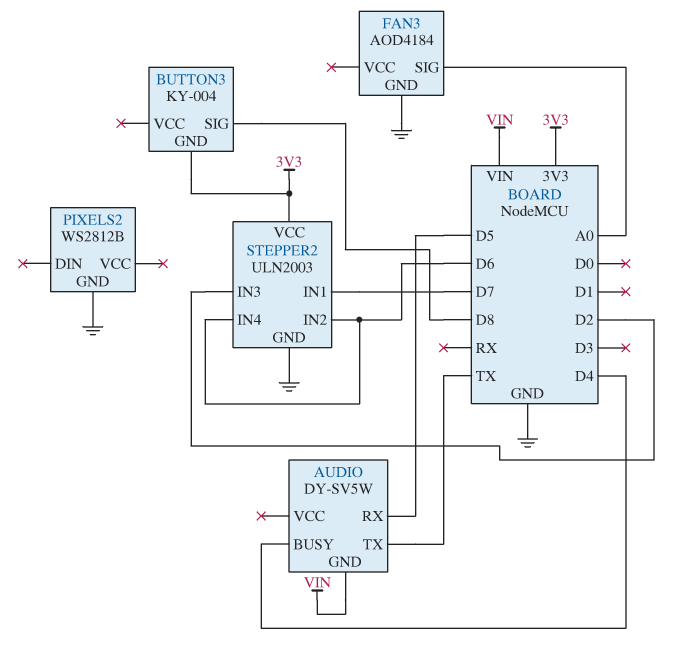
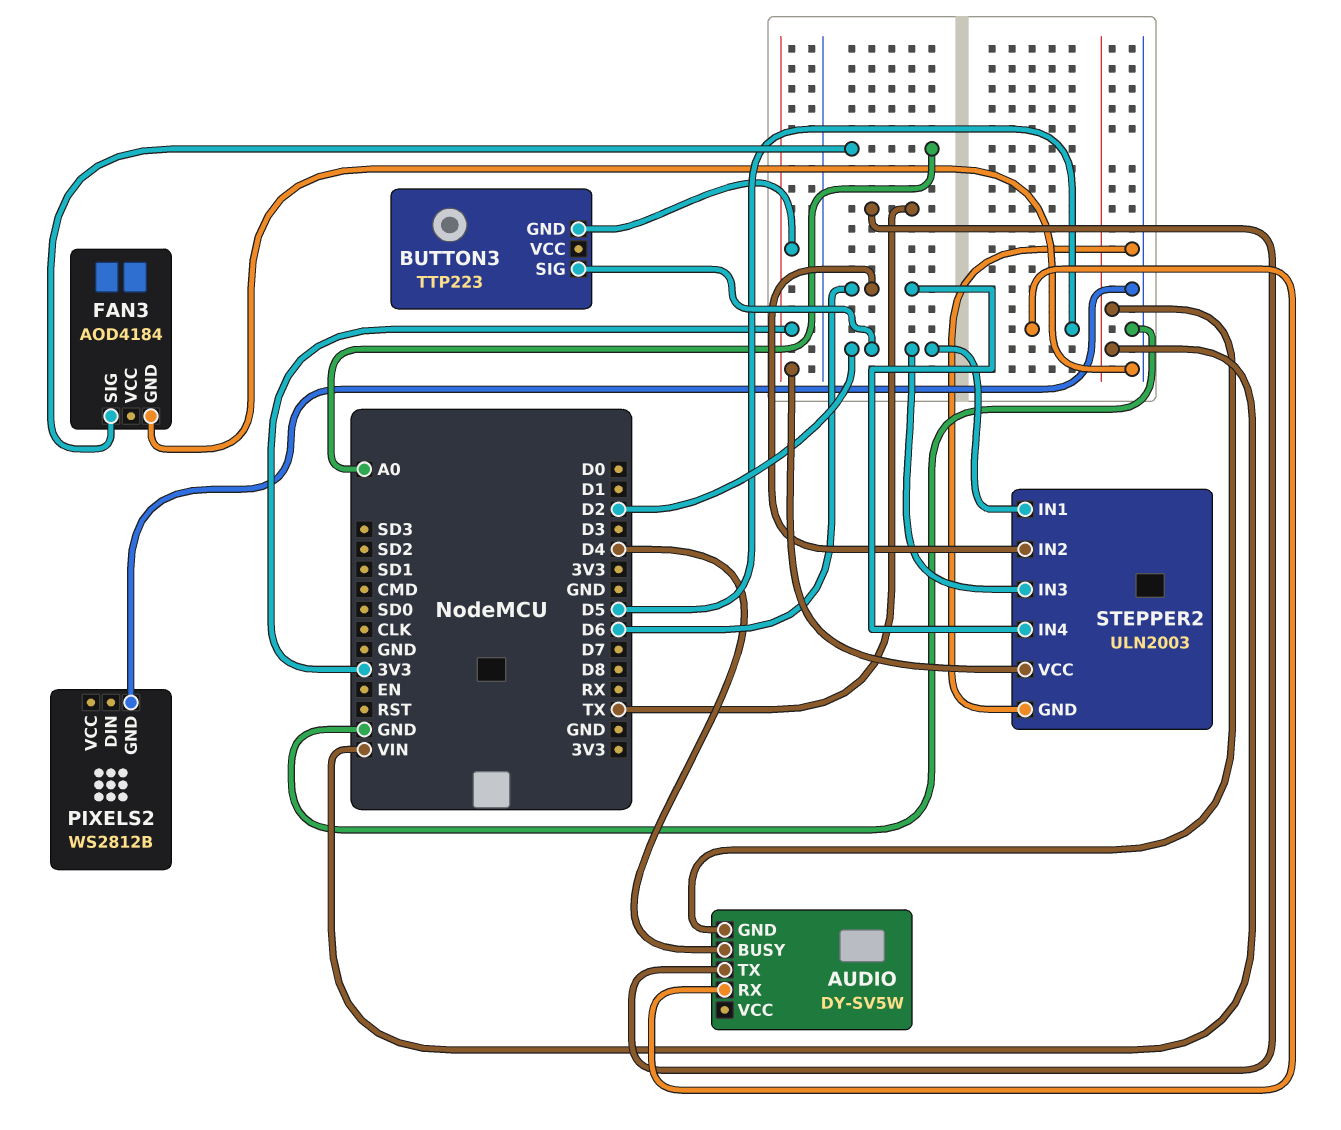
BUTTON3: KY-004 -> TTP223
BUTTON3 pin SIG: D8 -> D2
STEPPER2 pin IN1: D7 -> D2

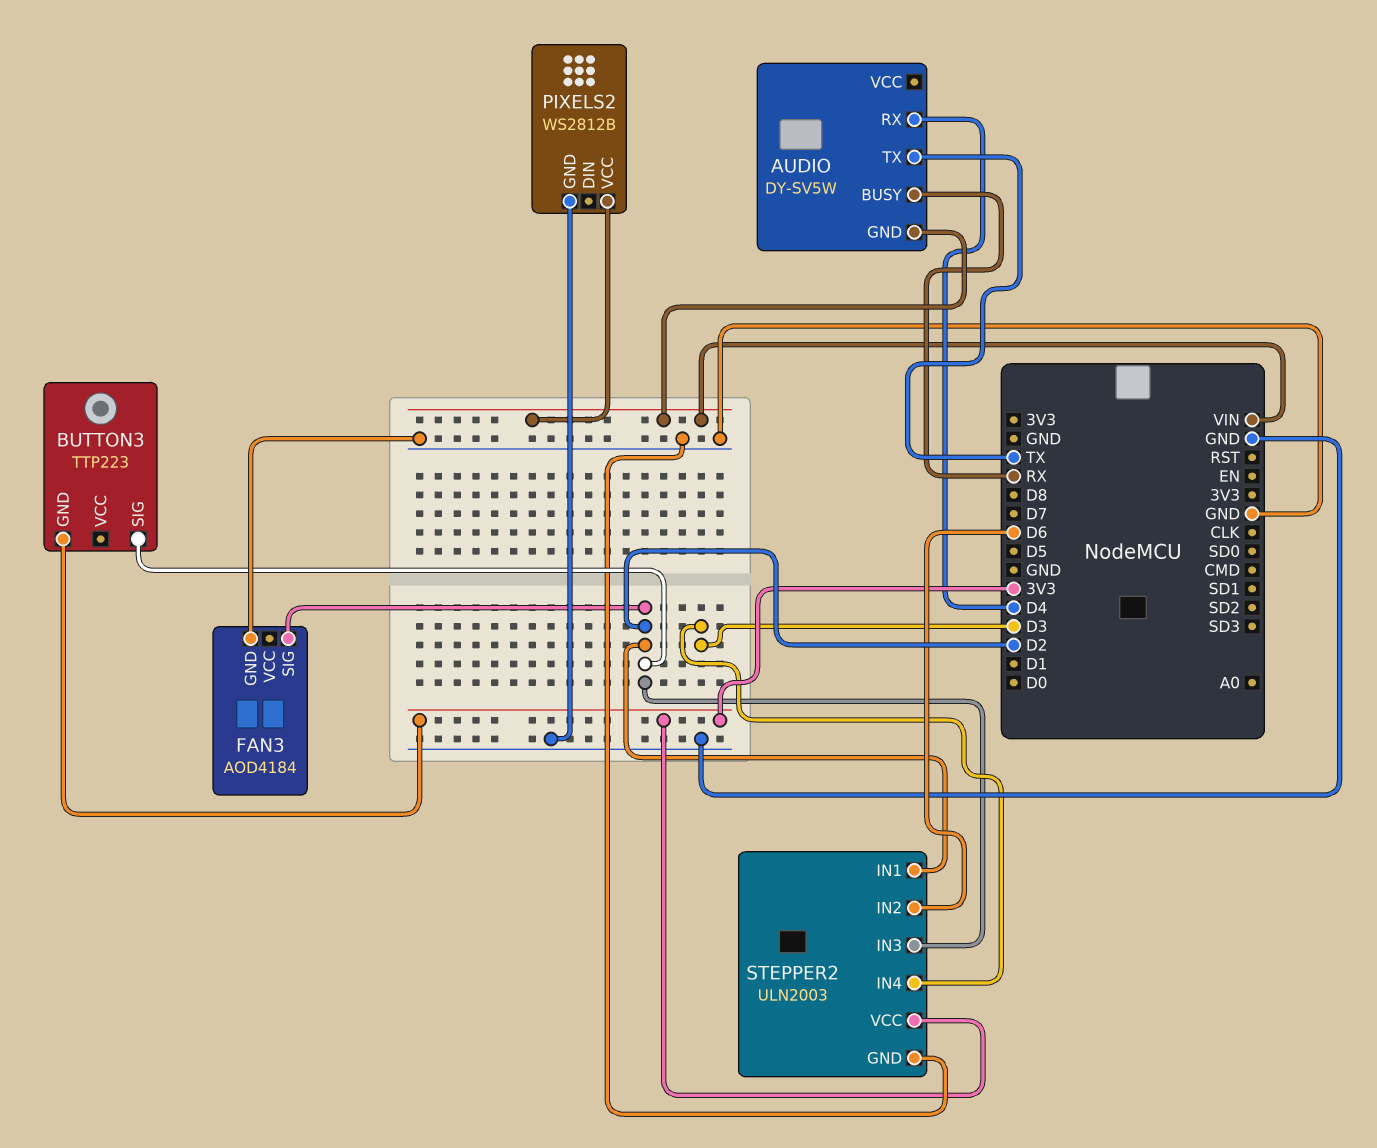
AUDIO pin BUSY: D4 -> RX
AUDIO pin RX: D5 -> D4
FAN3 pin SIG: A0 -> D2
PIXELS2 pin VCC: none -> VIN
STEPPER2 pin IN4: D6 -> D3

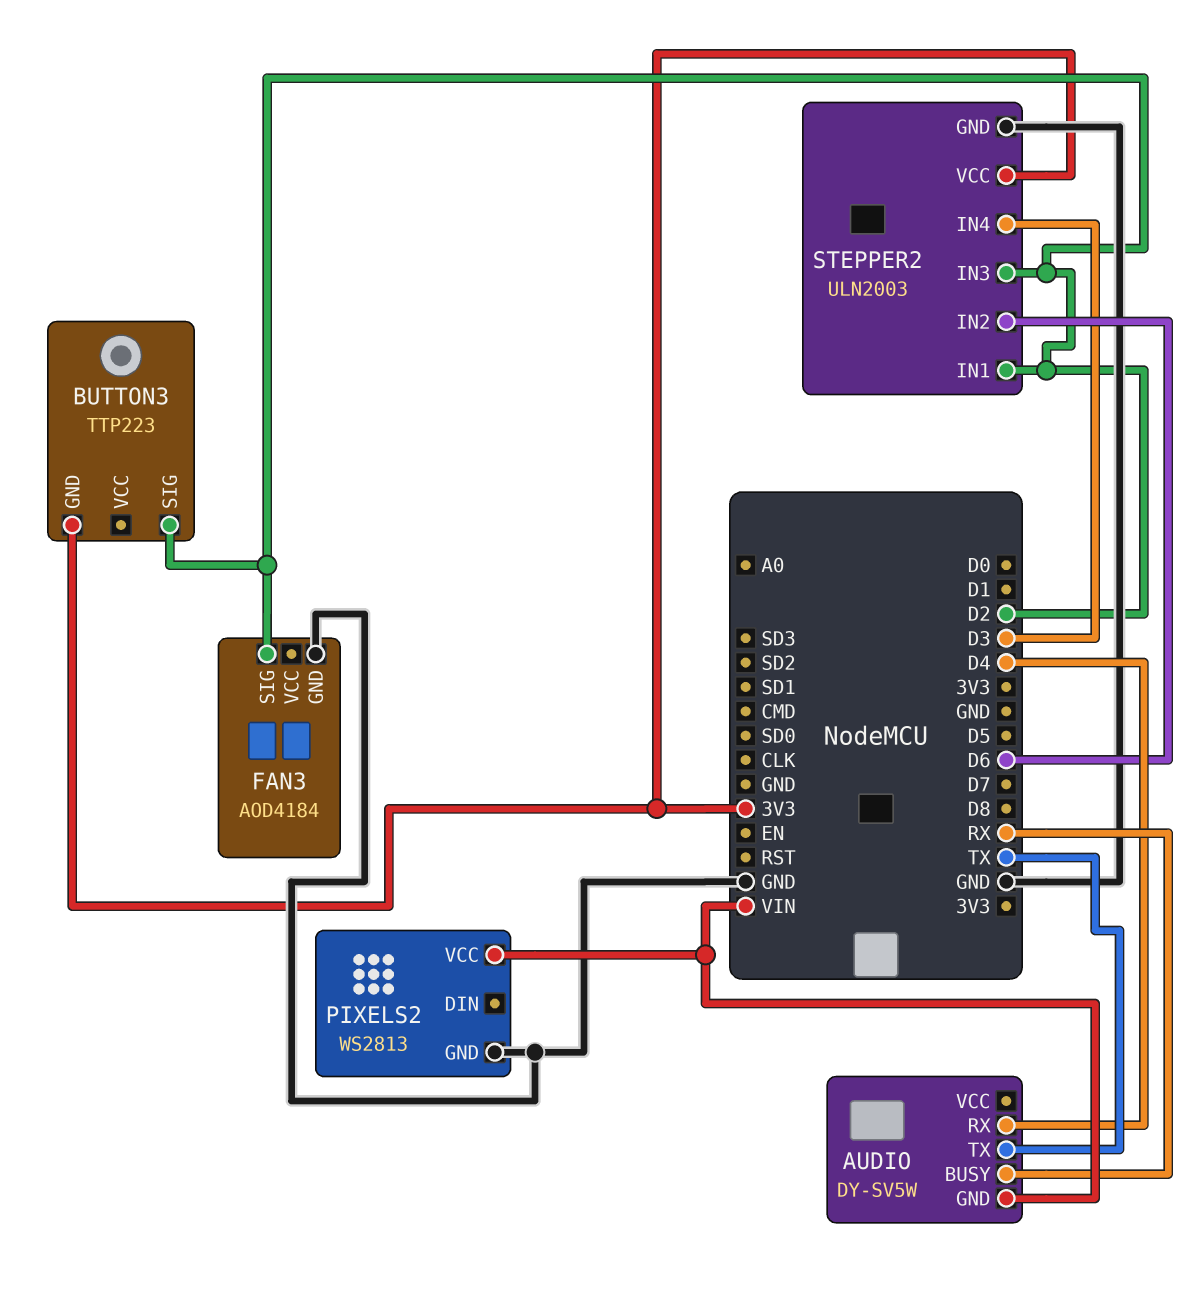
PIXELS2: WS2812B -> WS2813

